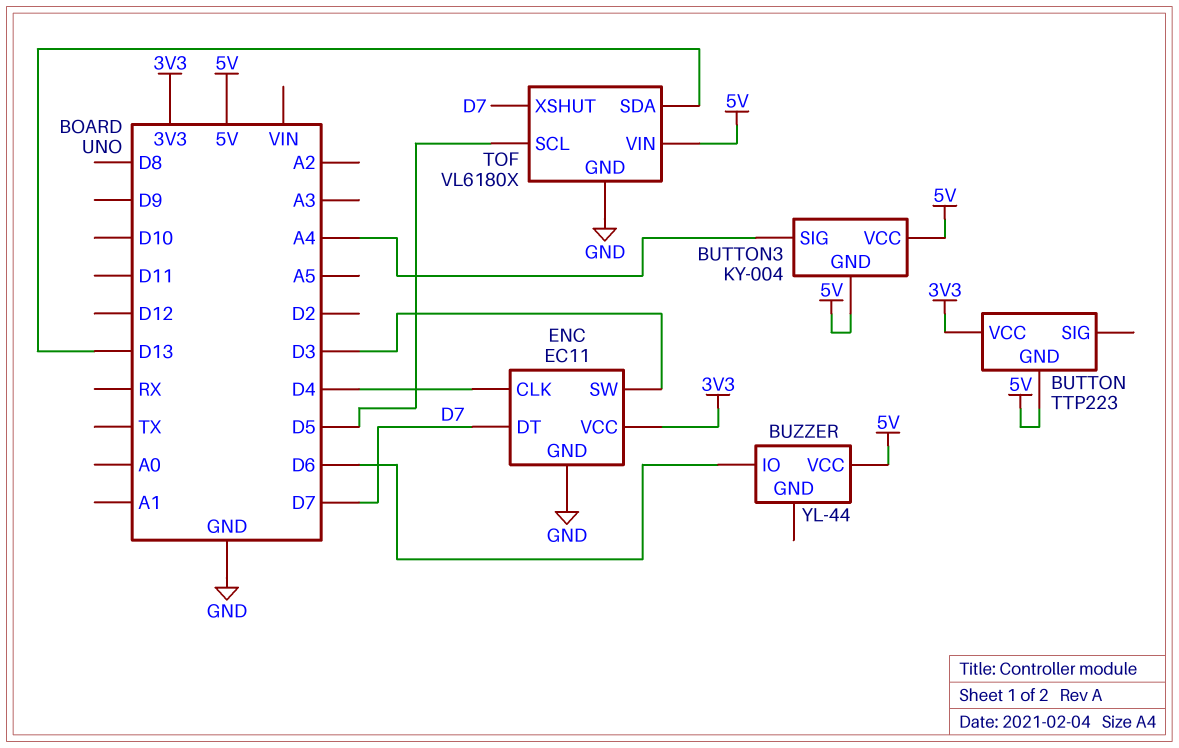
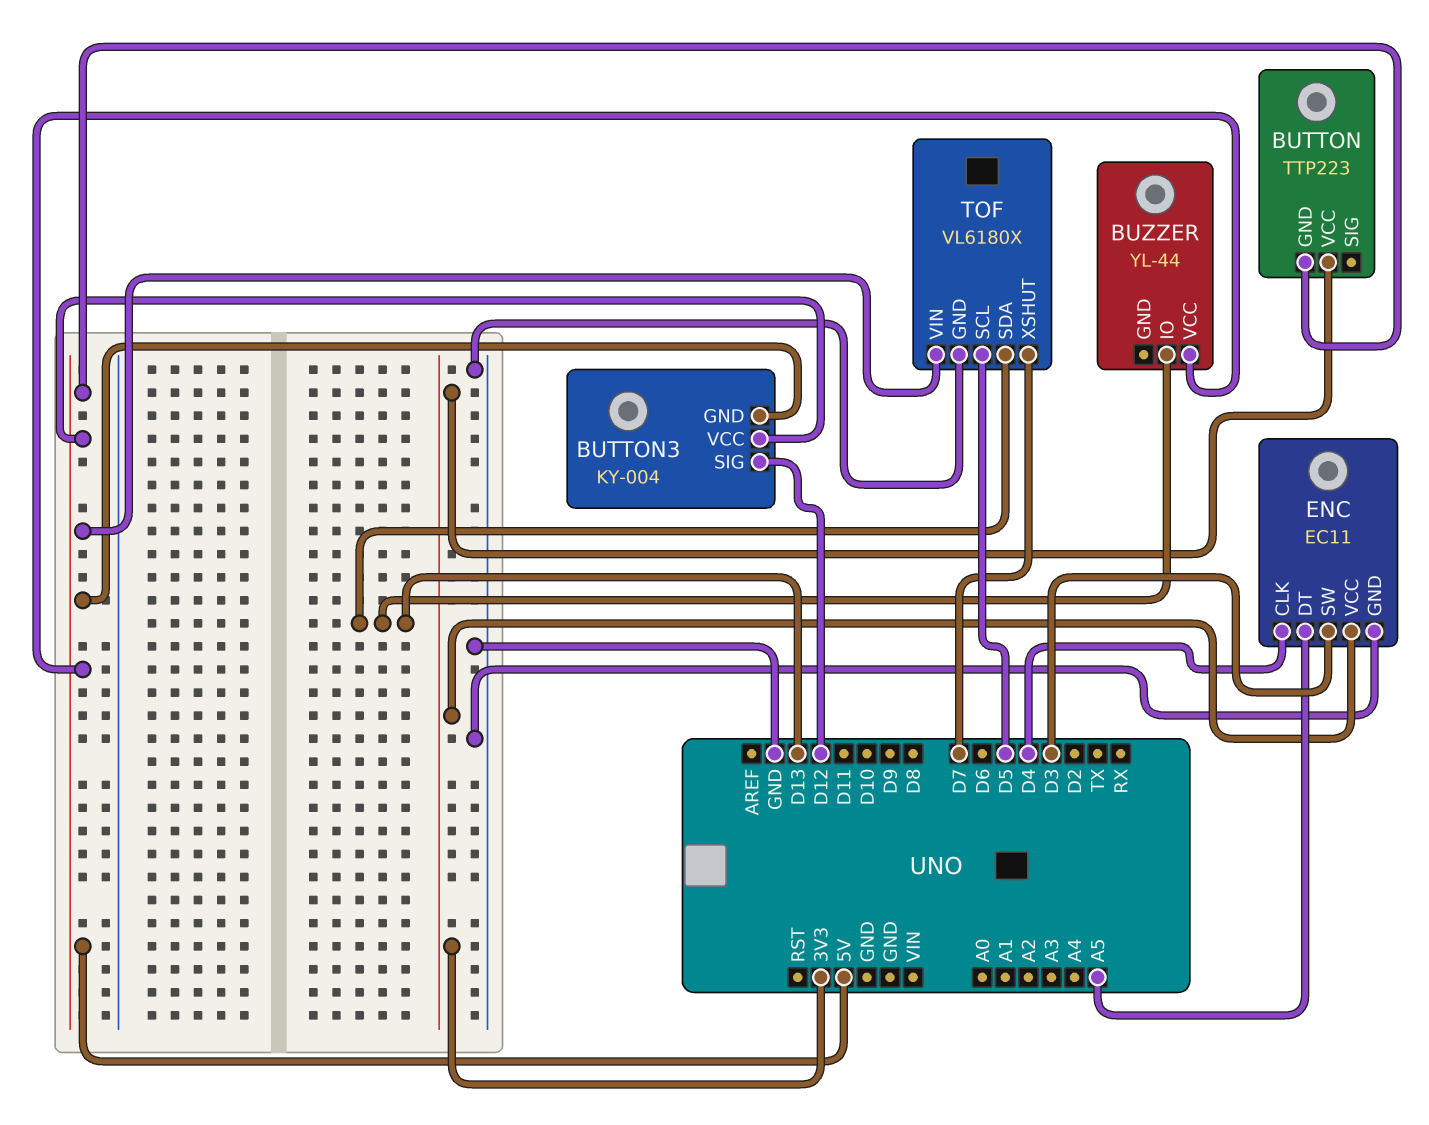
BUTTON3 pin SIG: A4 -> D12
BUZZER pin IO: D6 -> D13
ENC pin DT: D7 -> A5

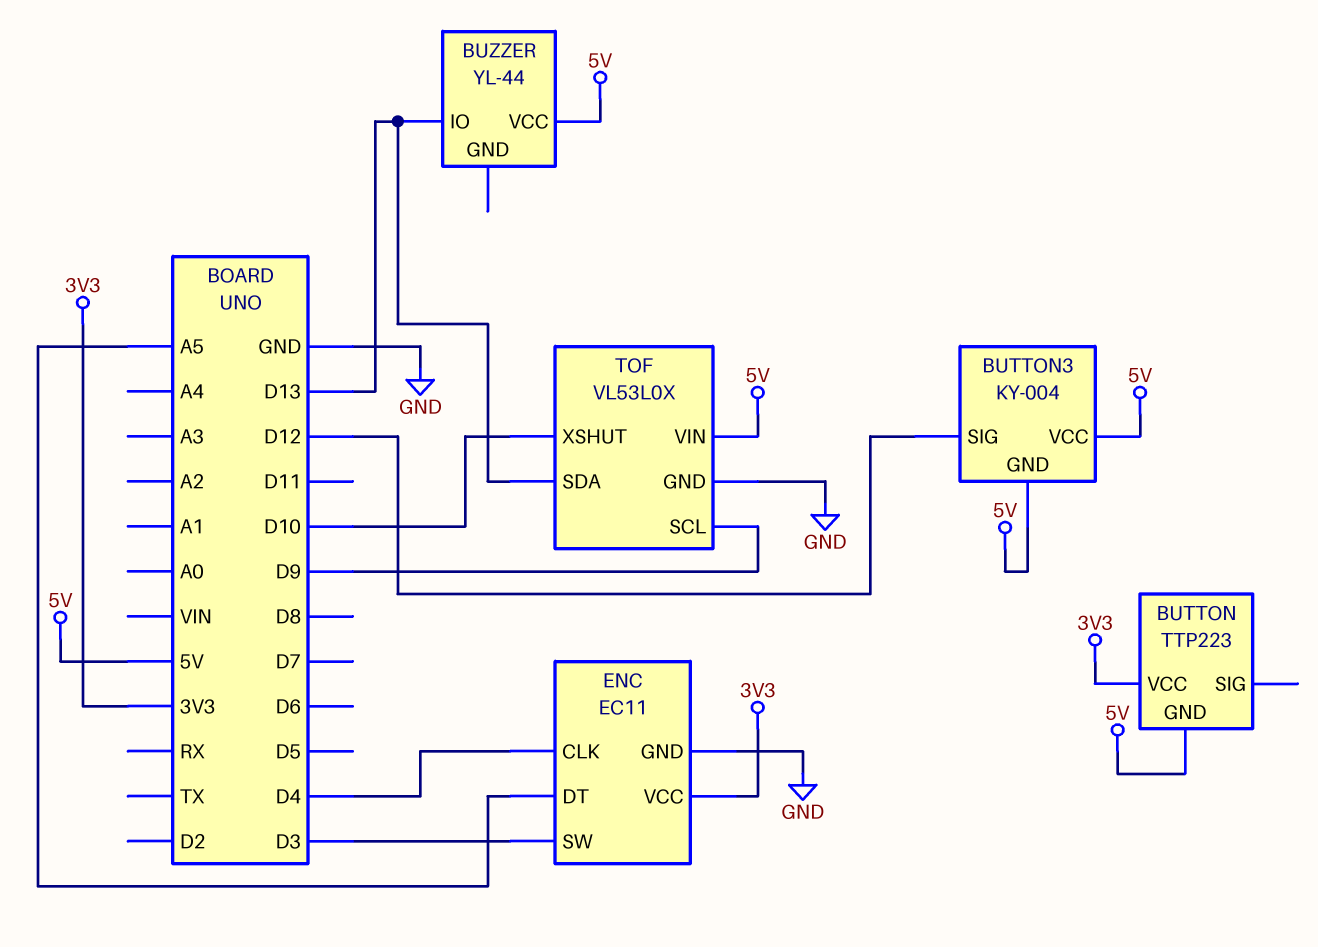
TOF: VL6180X -> VL53L0X
TOF pin SCL: D5 -> D9
TOF pin XSHUT: D7 -> D10

